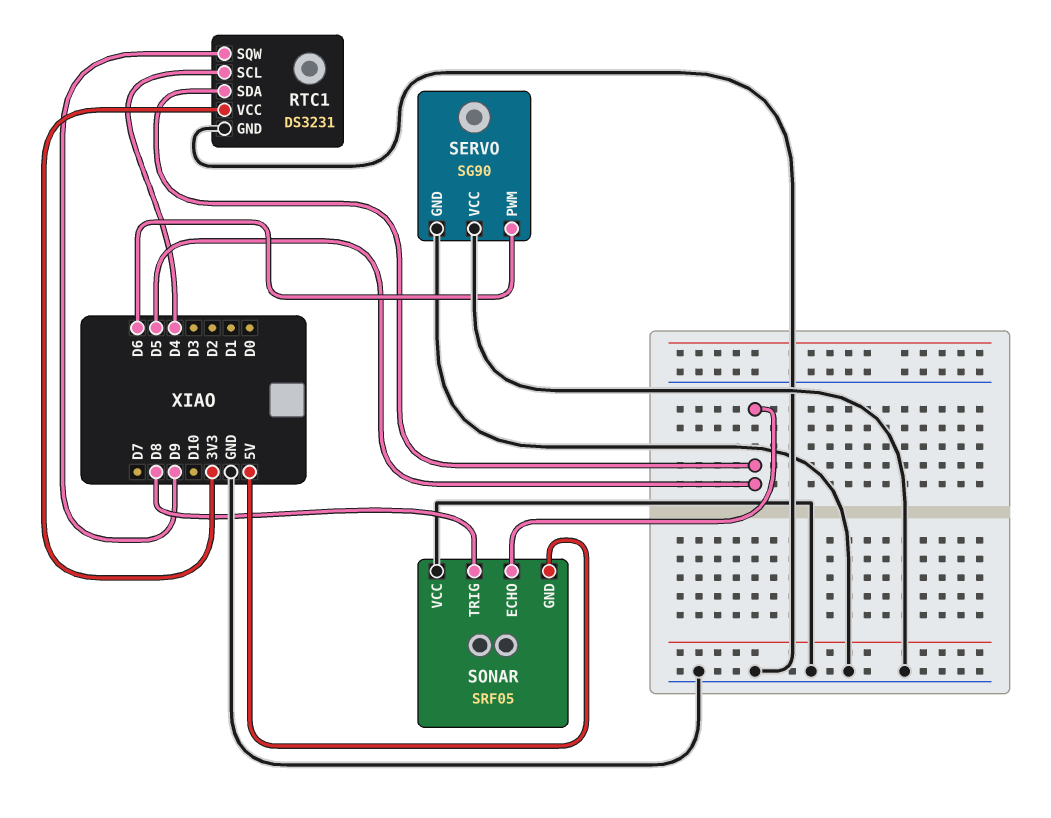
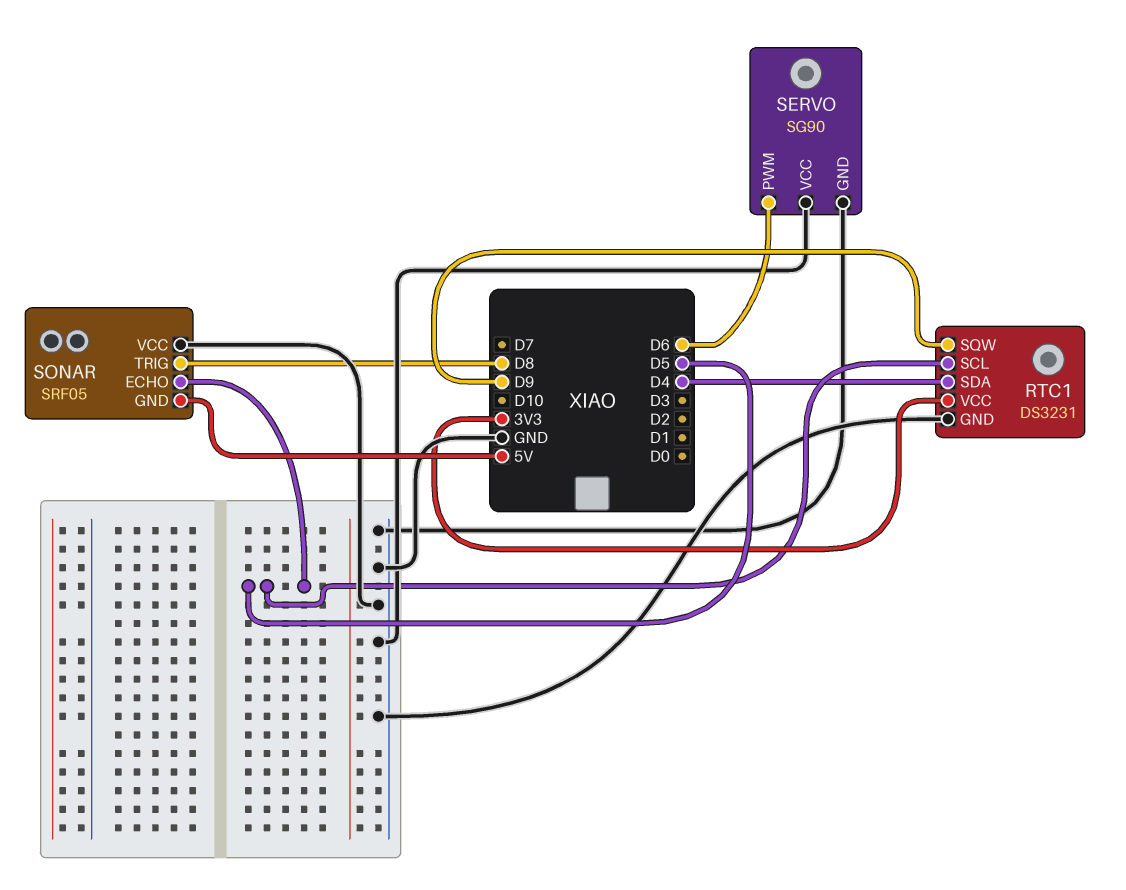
RTC1 pin SCL: D4 -> D5
RTC1 pin SDA: D5 -> D4

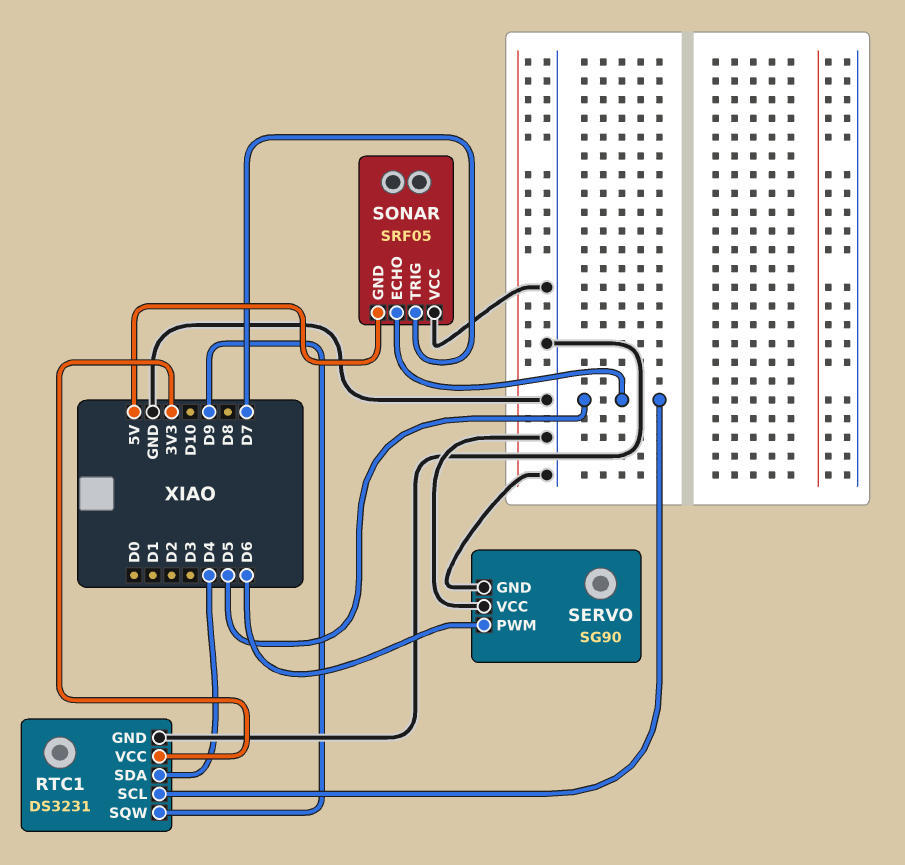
SONAR pin TRIG: D8 -> D7

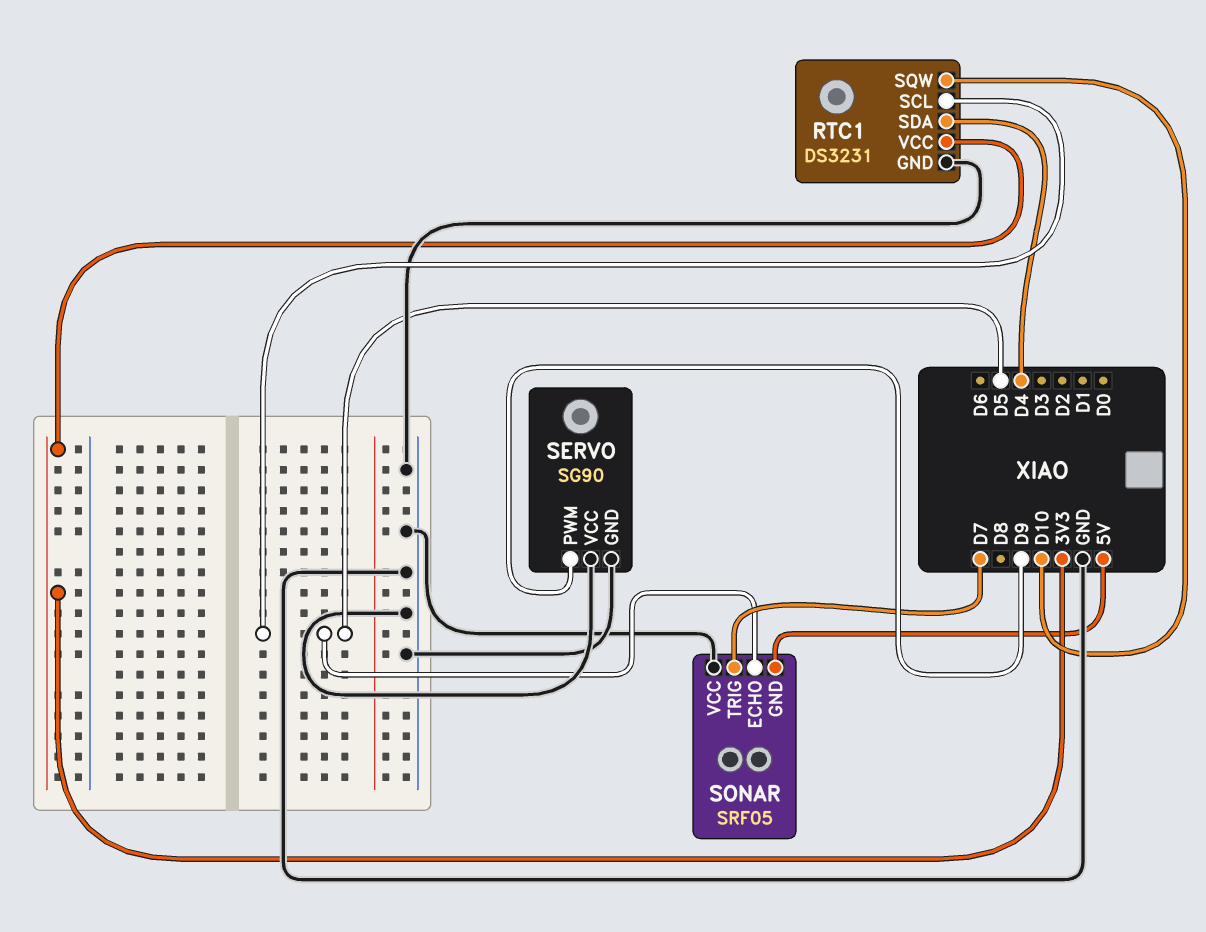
RTC1 pin SQW: D9 -> D10
SERVO pin PWM: D6 -> D9

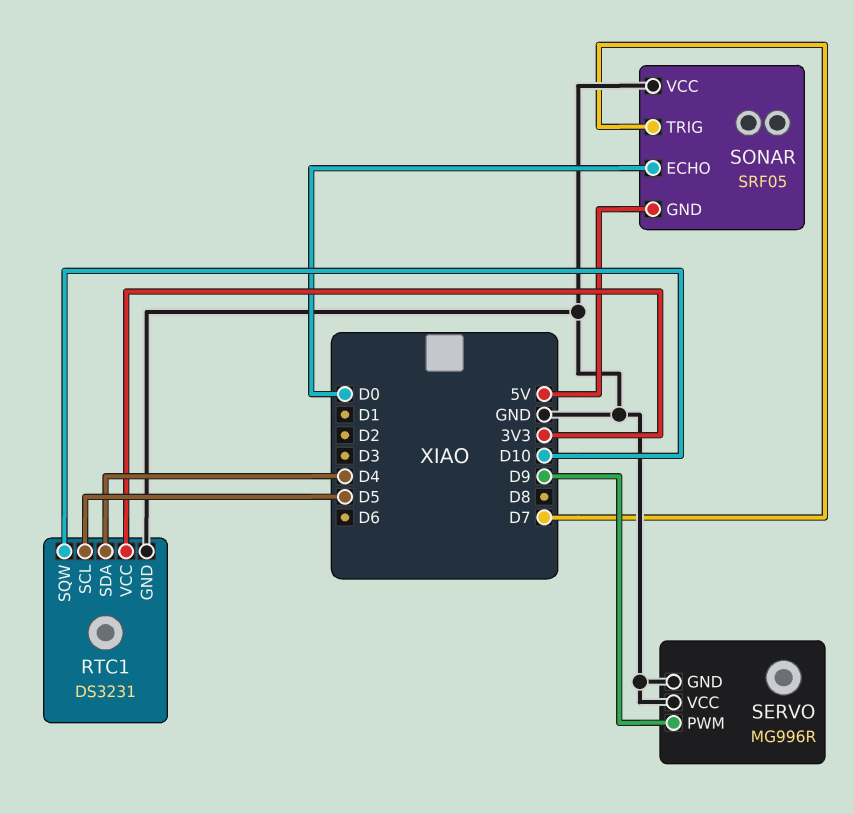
SERVO: SG90 -> MG996R
SONAR pin ECHO: D5 -> D0

